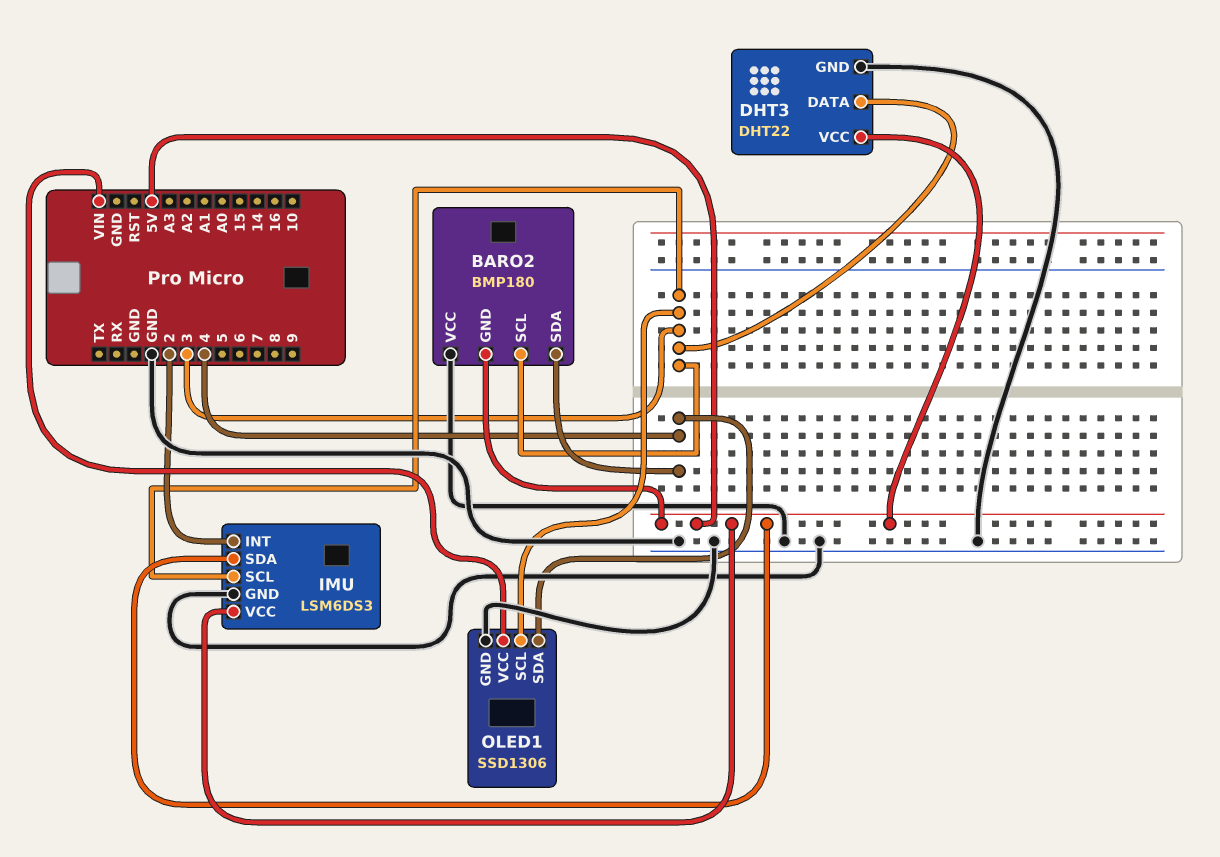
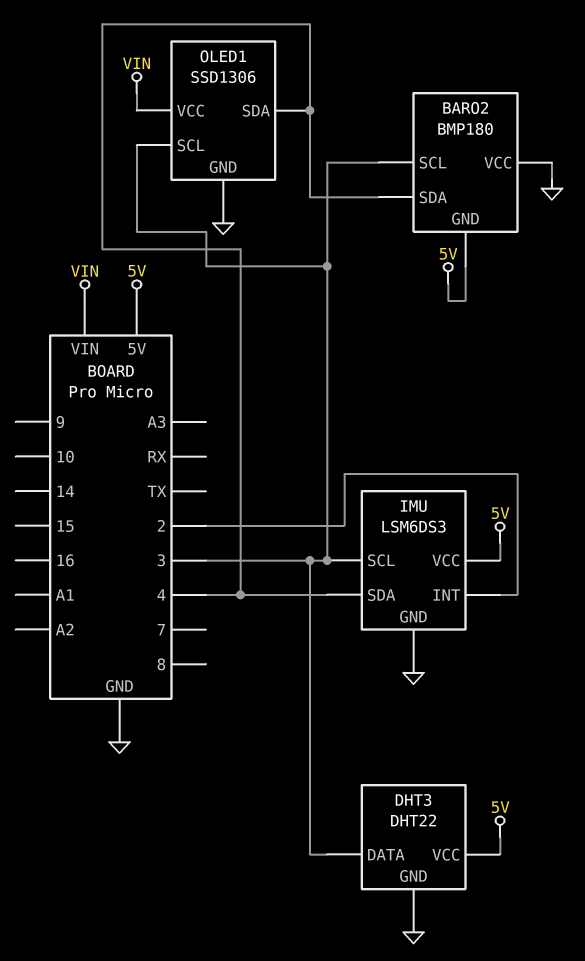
IMU pin SDA: 5V -> 4

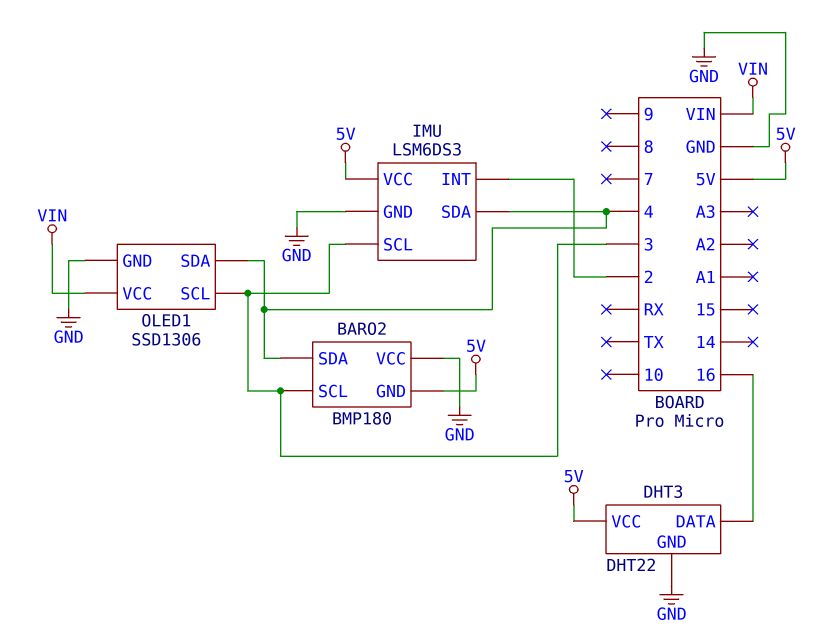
DHT3 pin DATA: 3 -> 16

